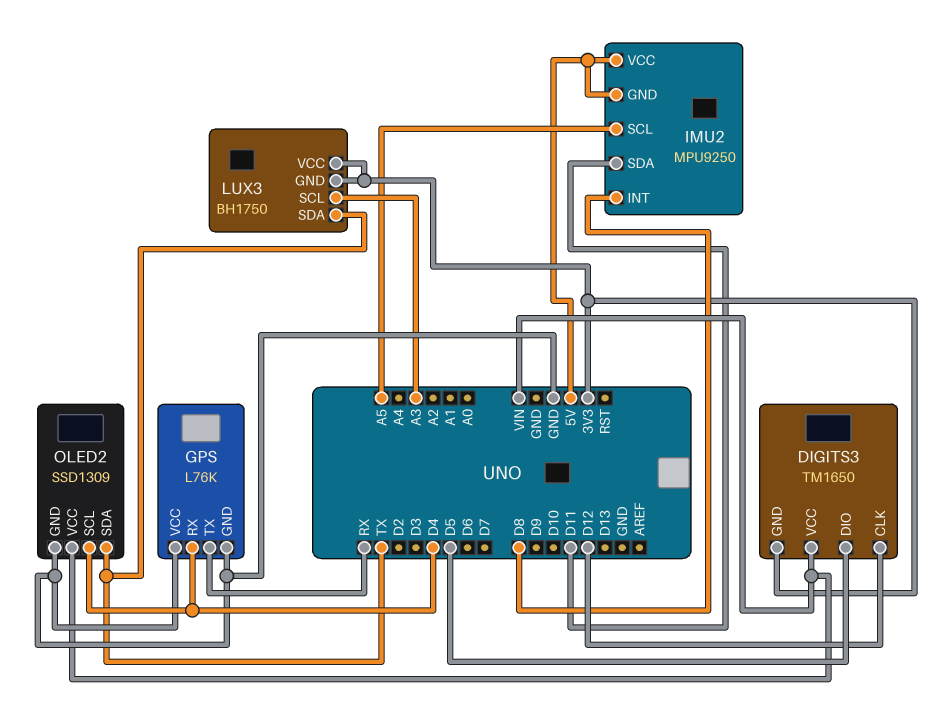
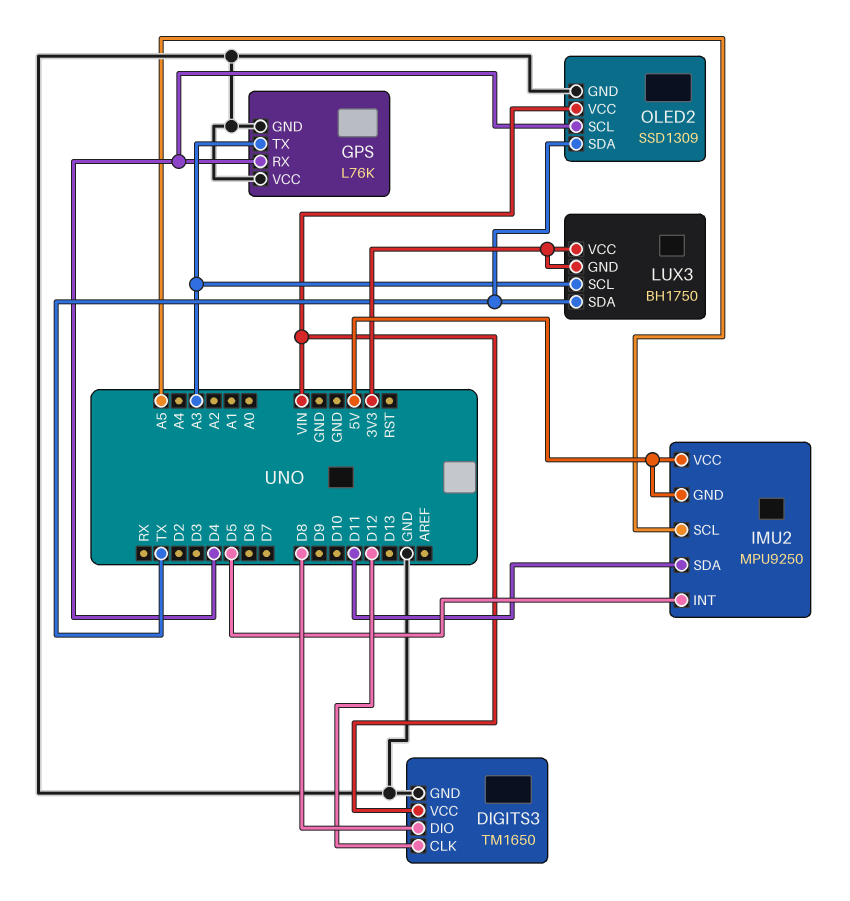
DIGITS3 pin DIO: D5 -> D8
DIGITS3 pin GND: 3V3 -> GND
GPS pin TX: RX -> A3
IMU2 pin INT: D8 -> D5

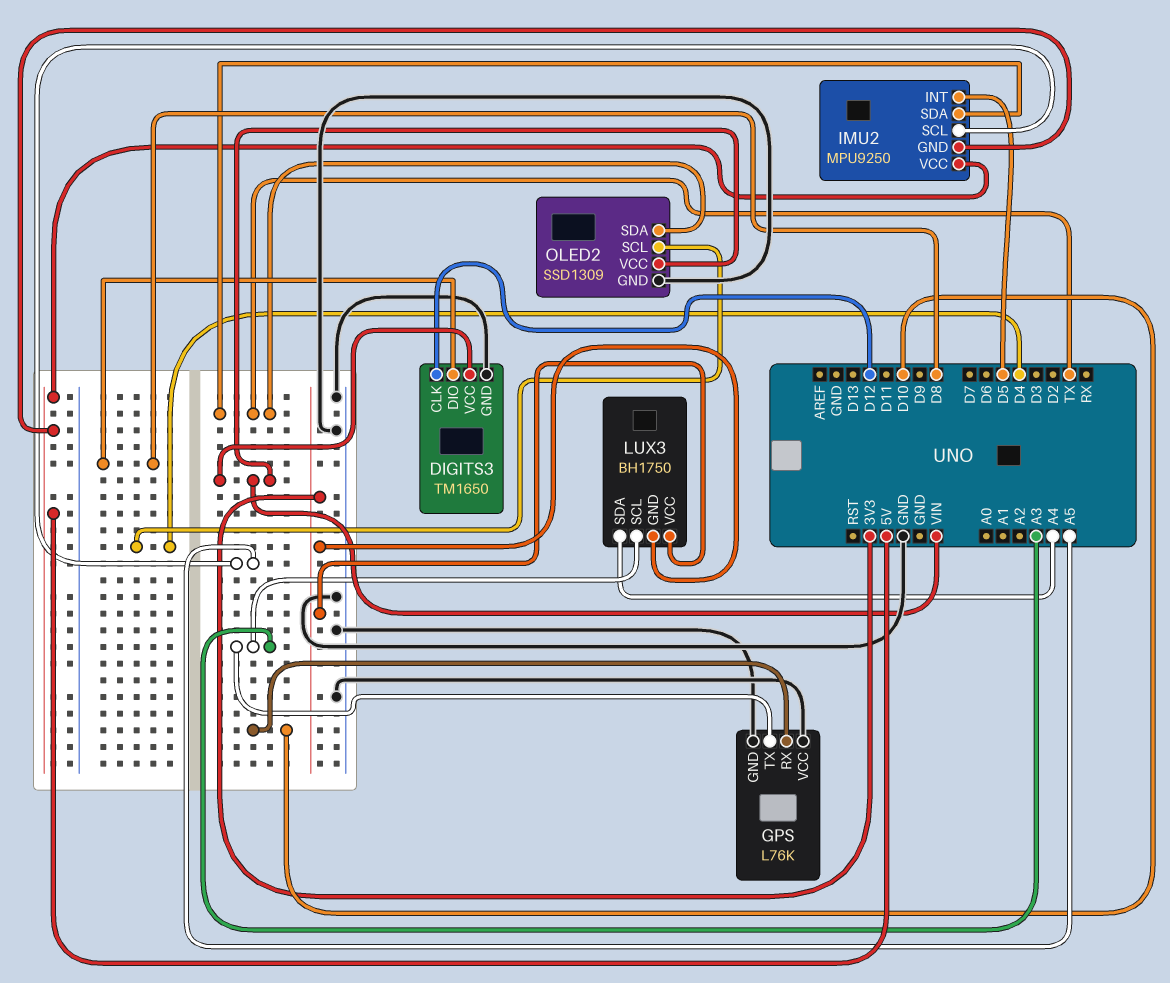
GPS pin RX: D4 -> D10
IMU2 pin SDA: D11 -> TX
LUX3 pin SDA: TX -> A4

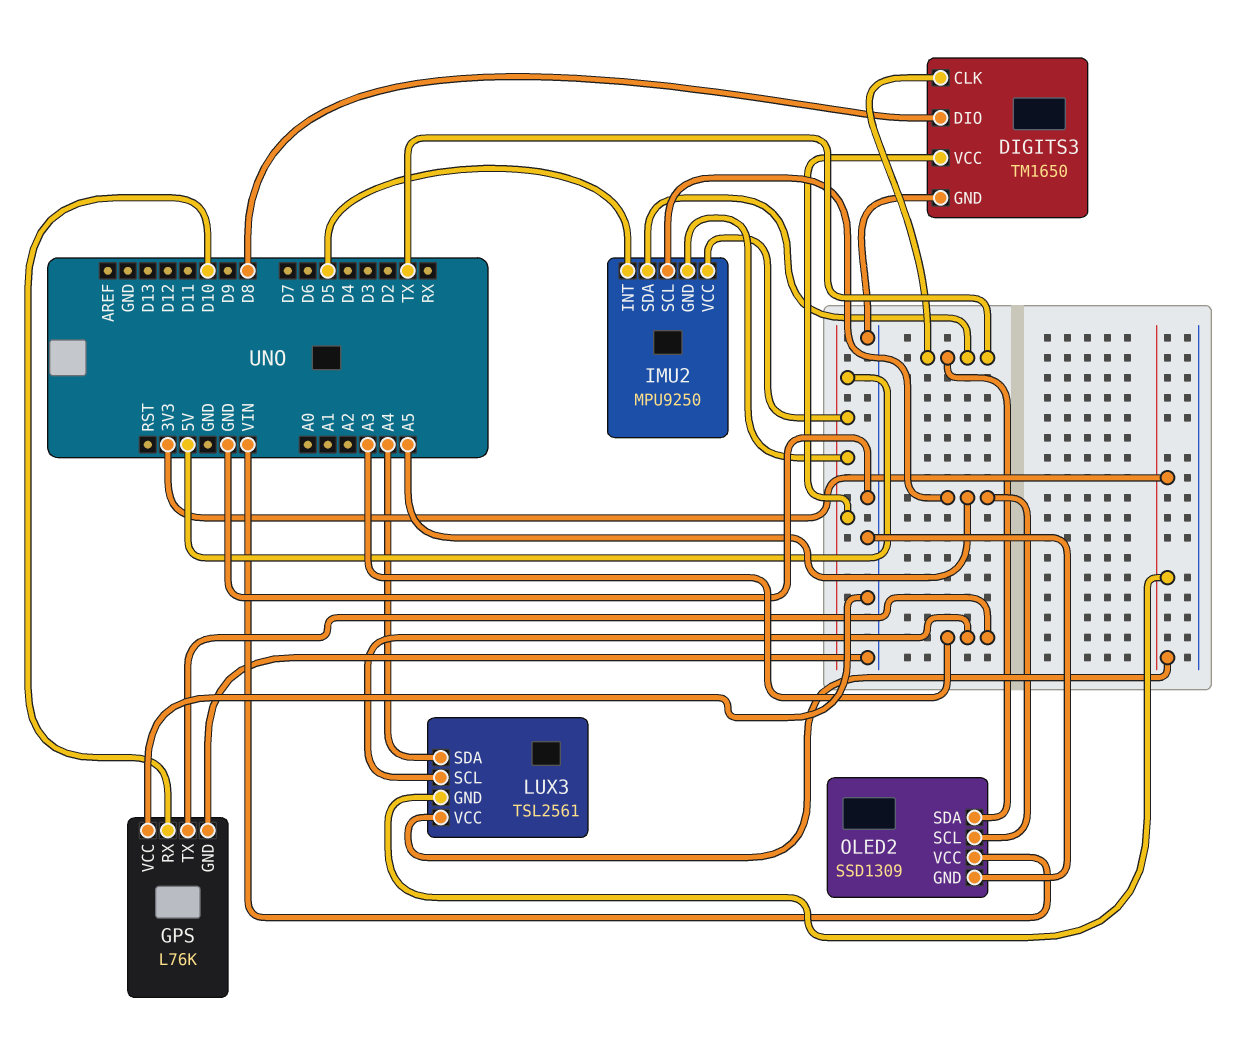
DIGITS3 pin CLK: D12 -> TX
DIGITS3 pin VCC: VIN -> 5V
LUX3: BH1750 -> TSL2561
OLED2 pin SCL: D4 -> A5

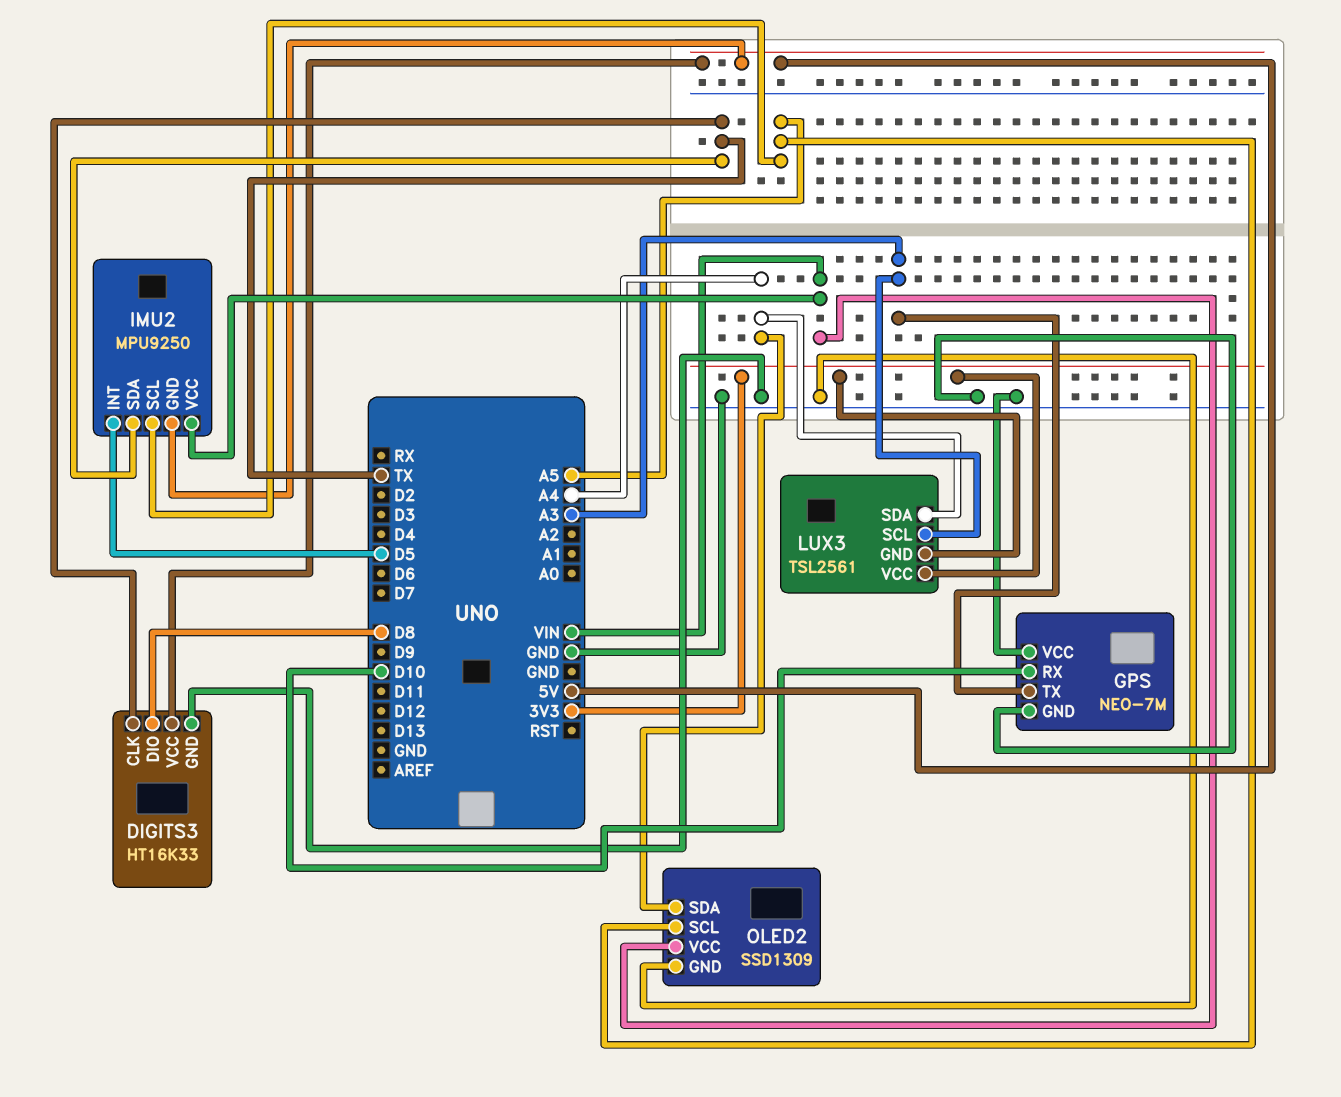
DIGITS3: TM1650 -> HT16K33
GPS: L76K -> NEO-7M
IMU2 pin VCC: 5V -> VIN
OLED2 pin SDA: TX -> A4

